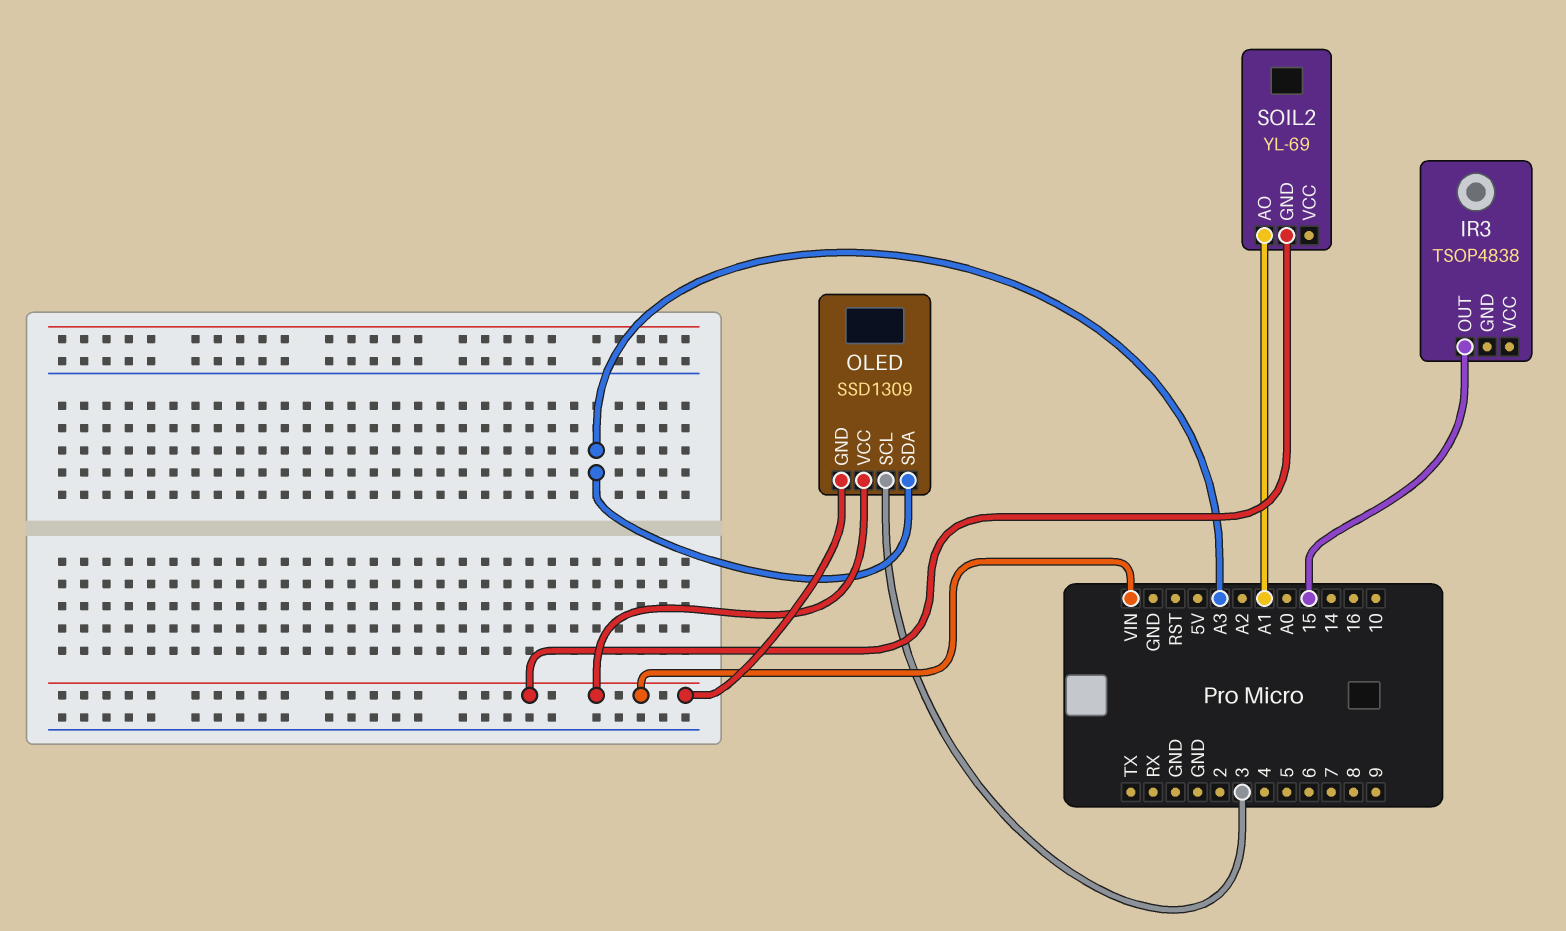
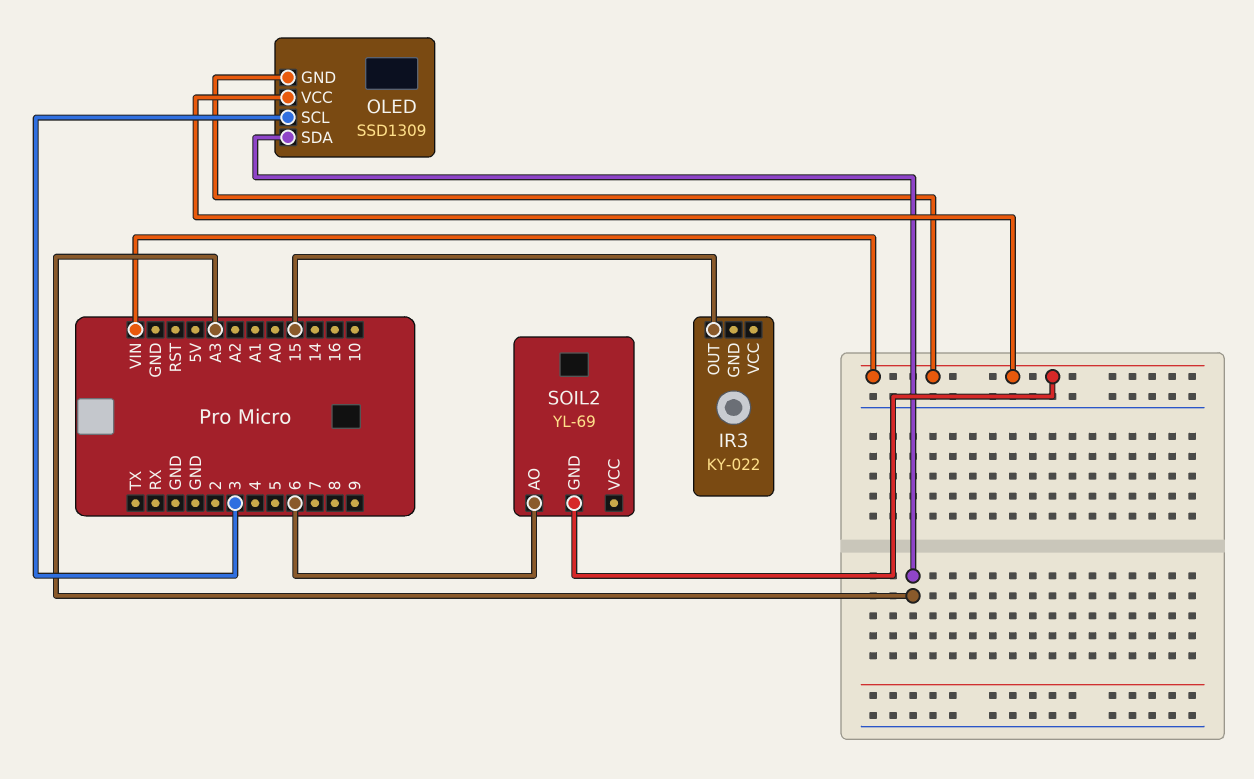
IR3: TSOP4838 -> KY-022
SOIL2 pin AO: A1 -> 6

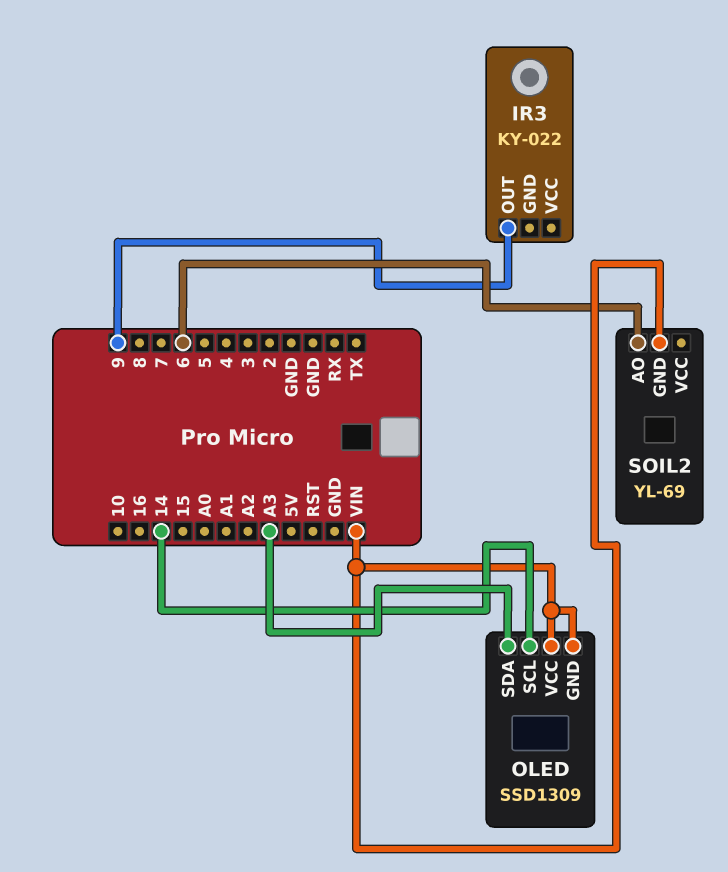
IR3 pin OUT: 15 -> 9
OLED pin SCL: 3 -> 14

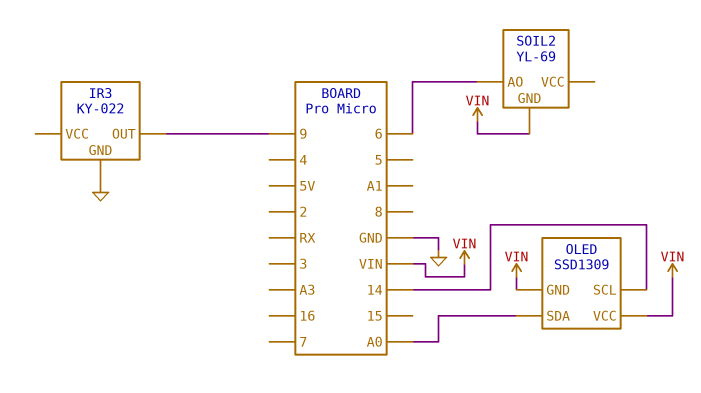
IR3 pin GND: none -> GND
OLED pin SDA: A3 -> A0

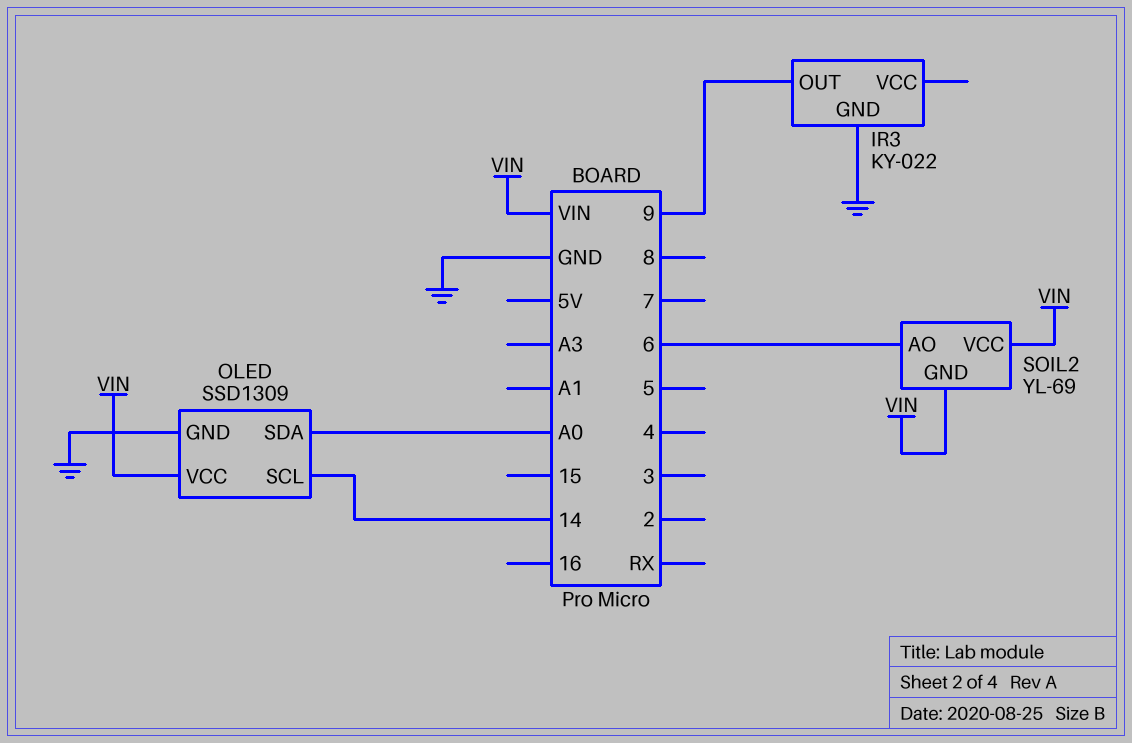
OLED pin GND: VIN -> GND
SOIL2 pin VCC: none -> VIN

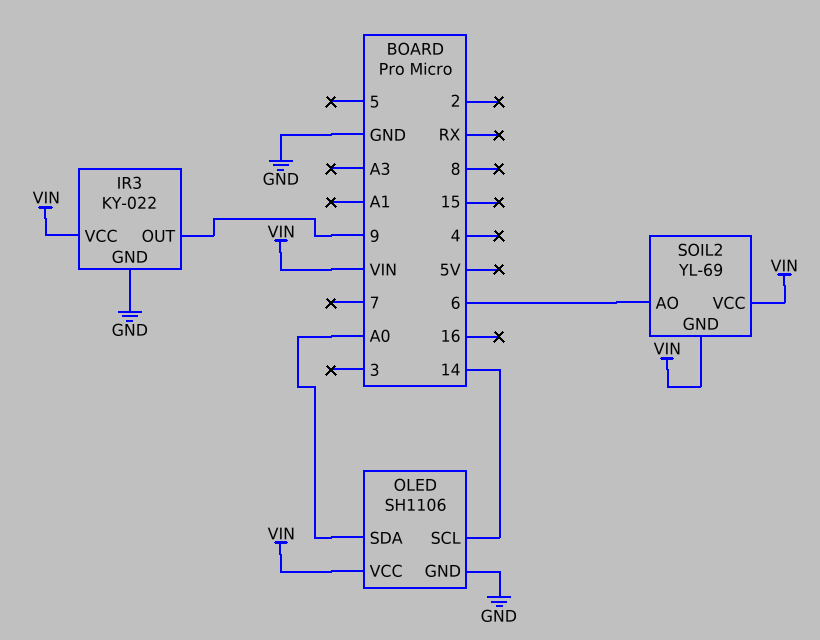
IR3 pin VCC: none -> VIN
OLED: SSD1309 -> SH1106

